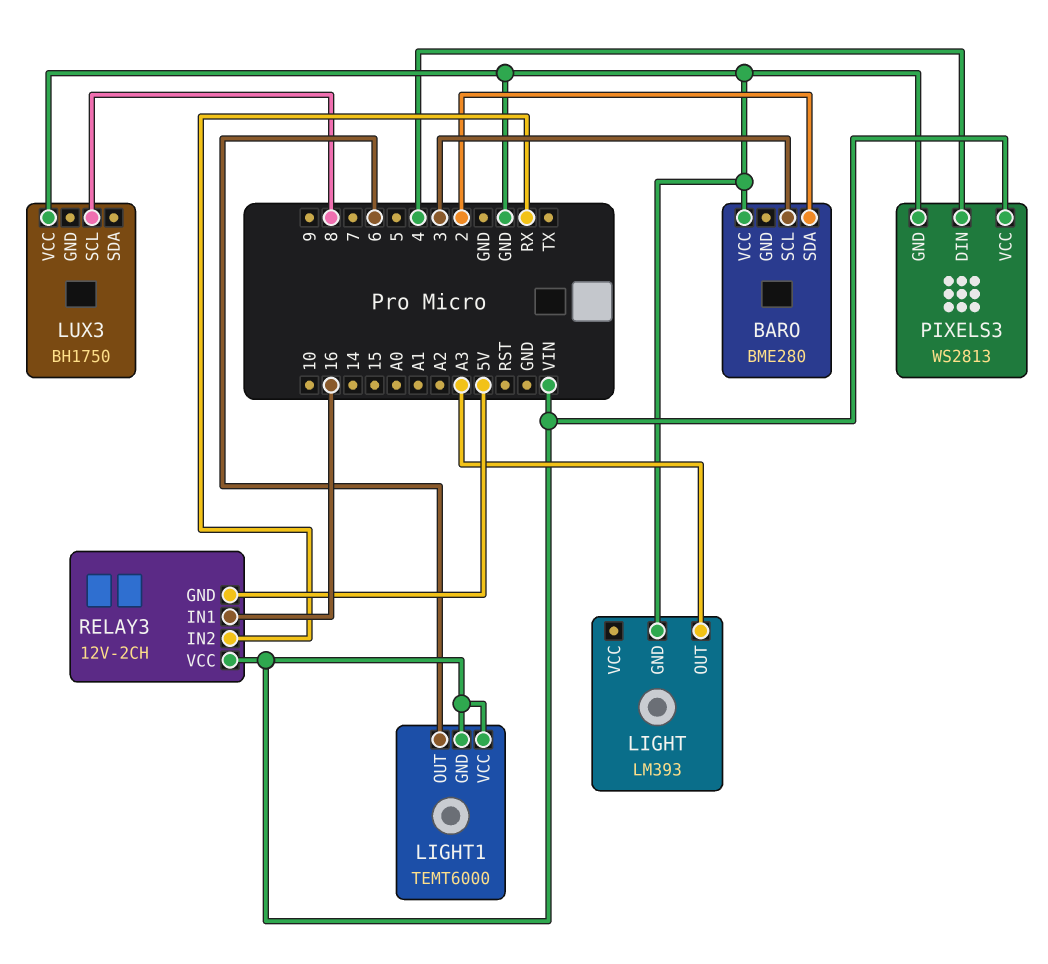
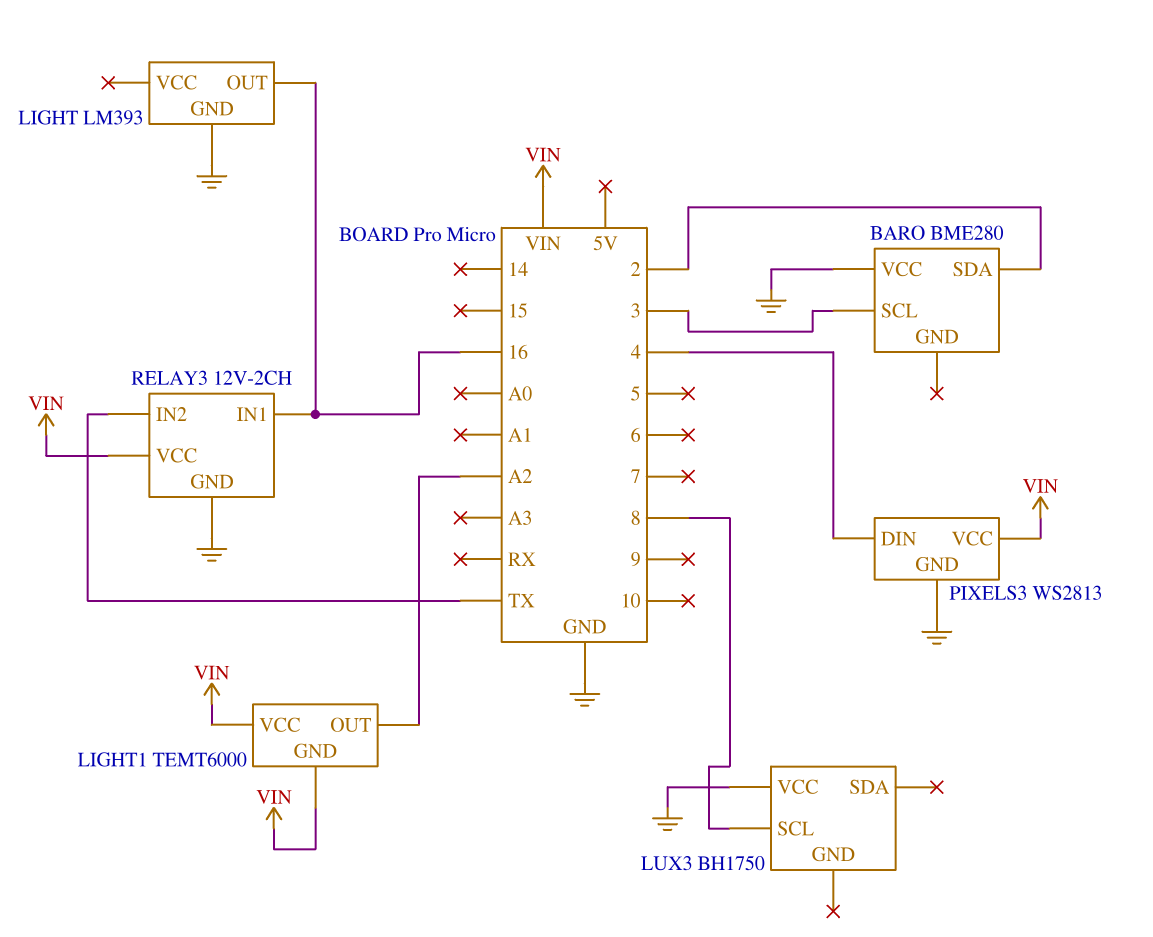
LIGHT pin OUT: A3 -> 16
LIGHT1 pin OUT: 6 -> A2
RELAY3 pin GND: 5V -> GND
RELAY3 pin IN2: RX -> TX

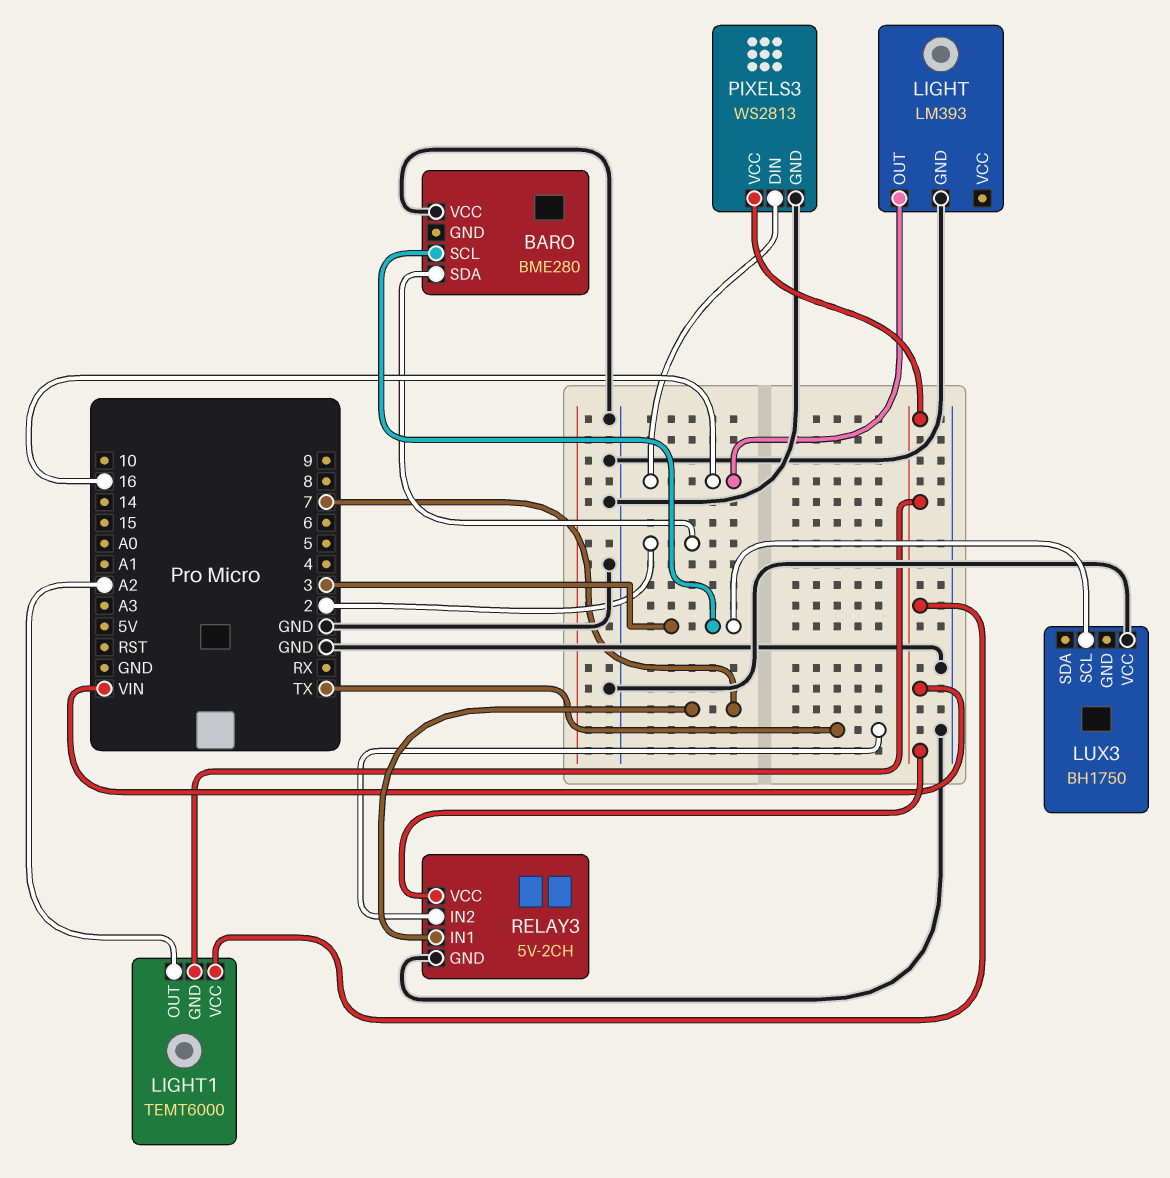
LUX3 pin SCL: 8 -> 3
PIXELS3 pin DIN: 4 -> 16
RELAY3: 12V-2CH -> 5V-2CH
RELAY3 pin IN1: 16 -> 7

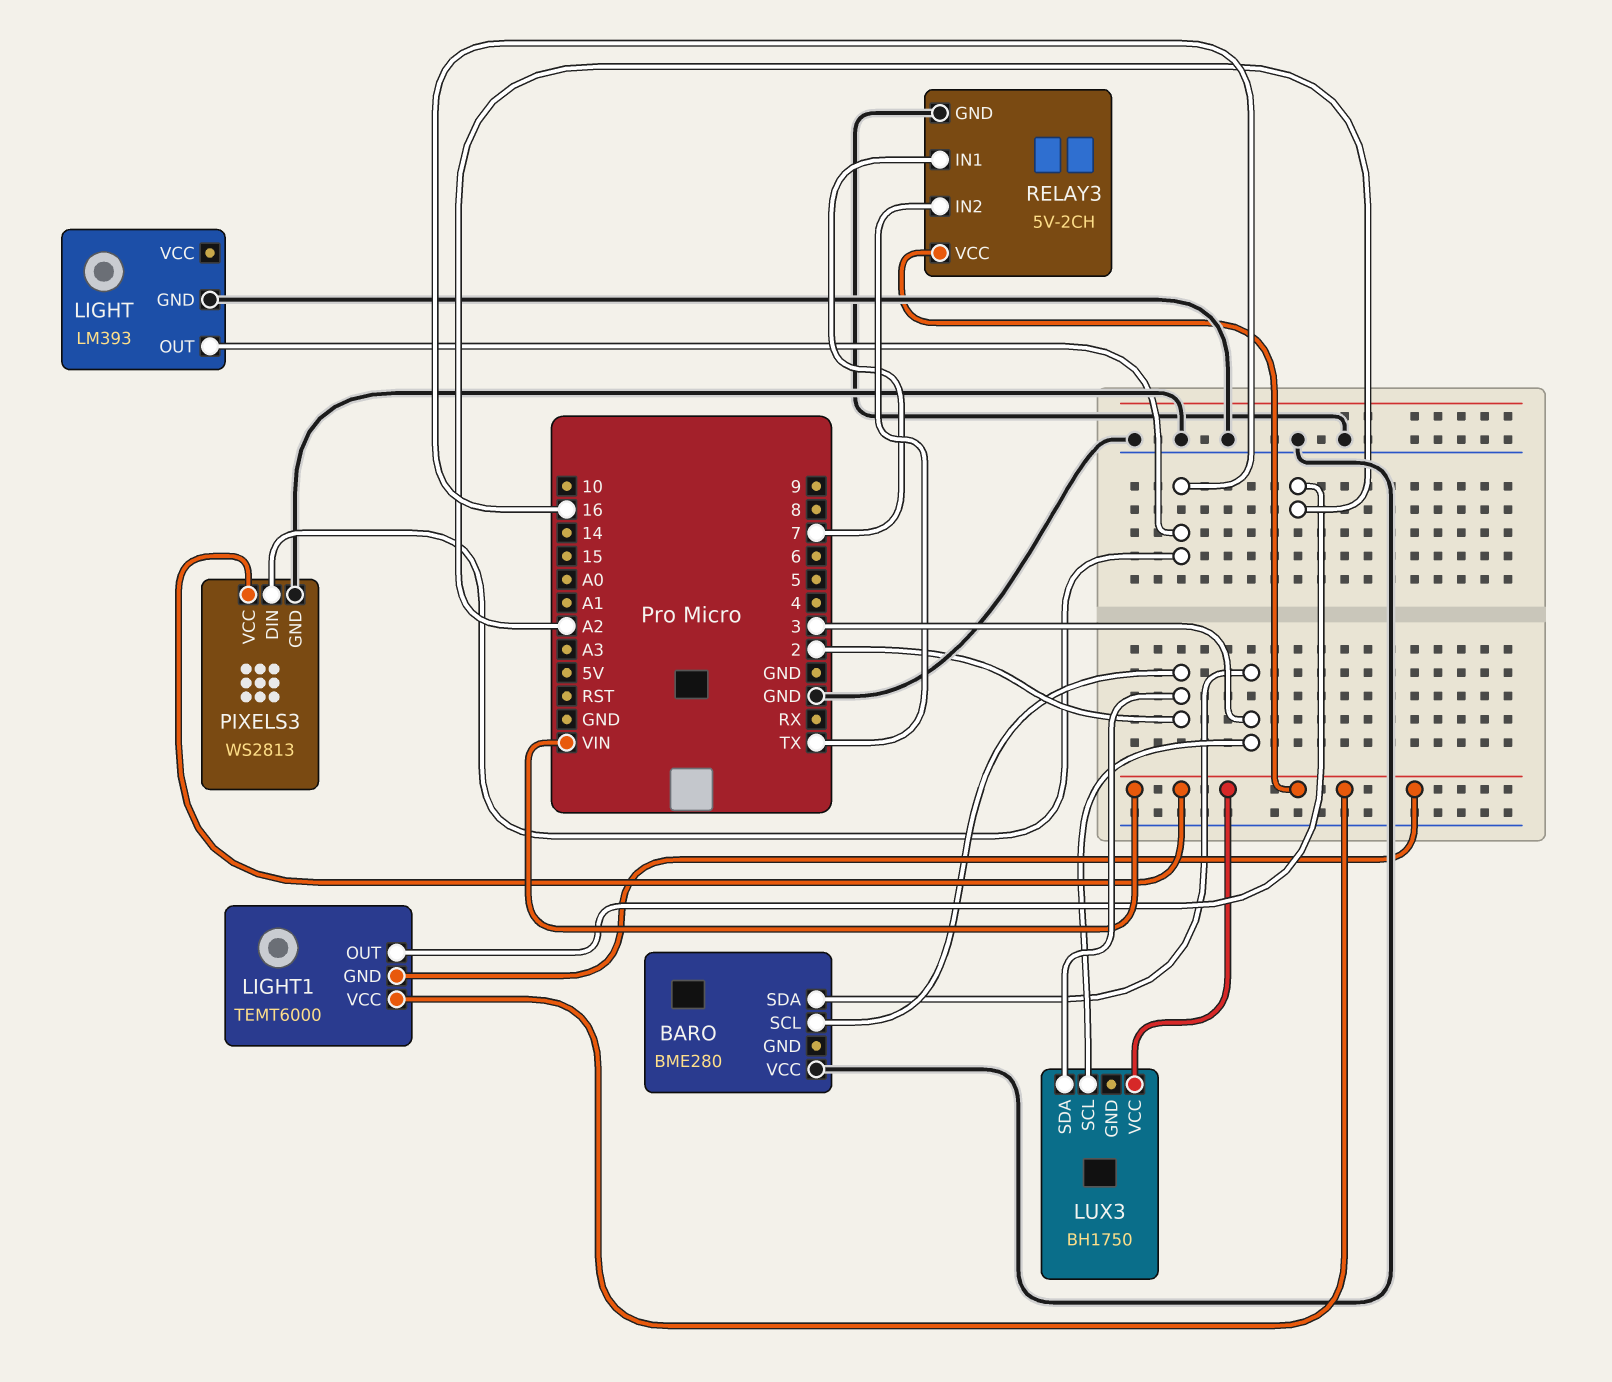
BARO pin SCL: 3 -> 2
BARO pin SDA: 2 -> 3
LUX3 pin SDA: none -> 2
LUX3 pin VCC: GND -> VIN

